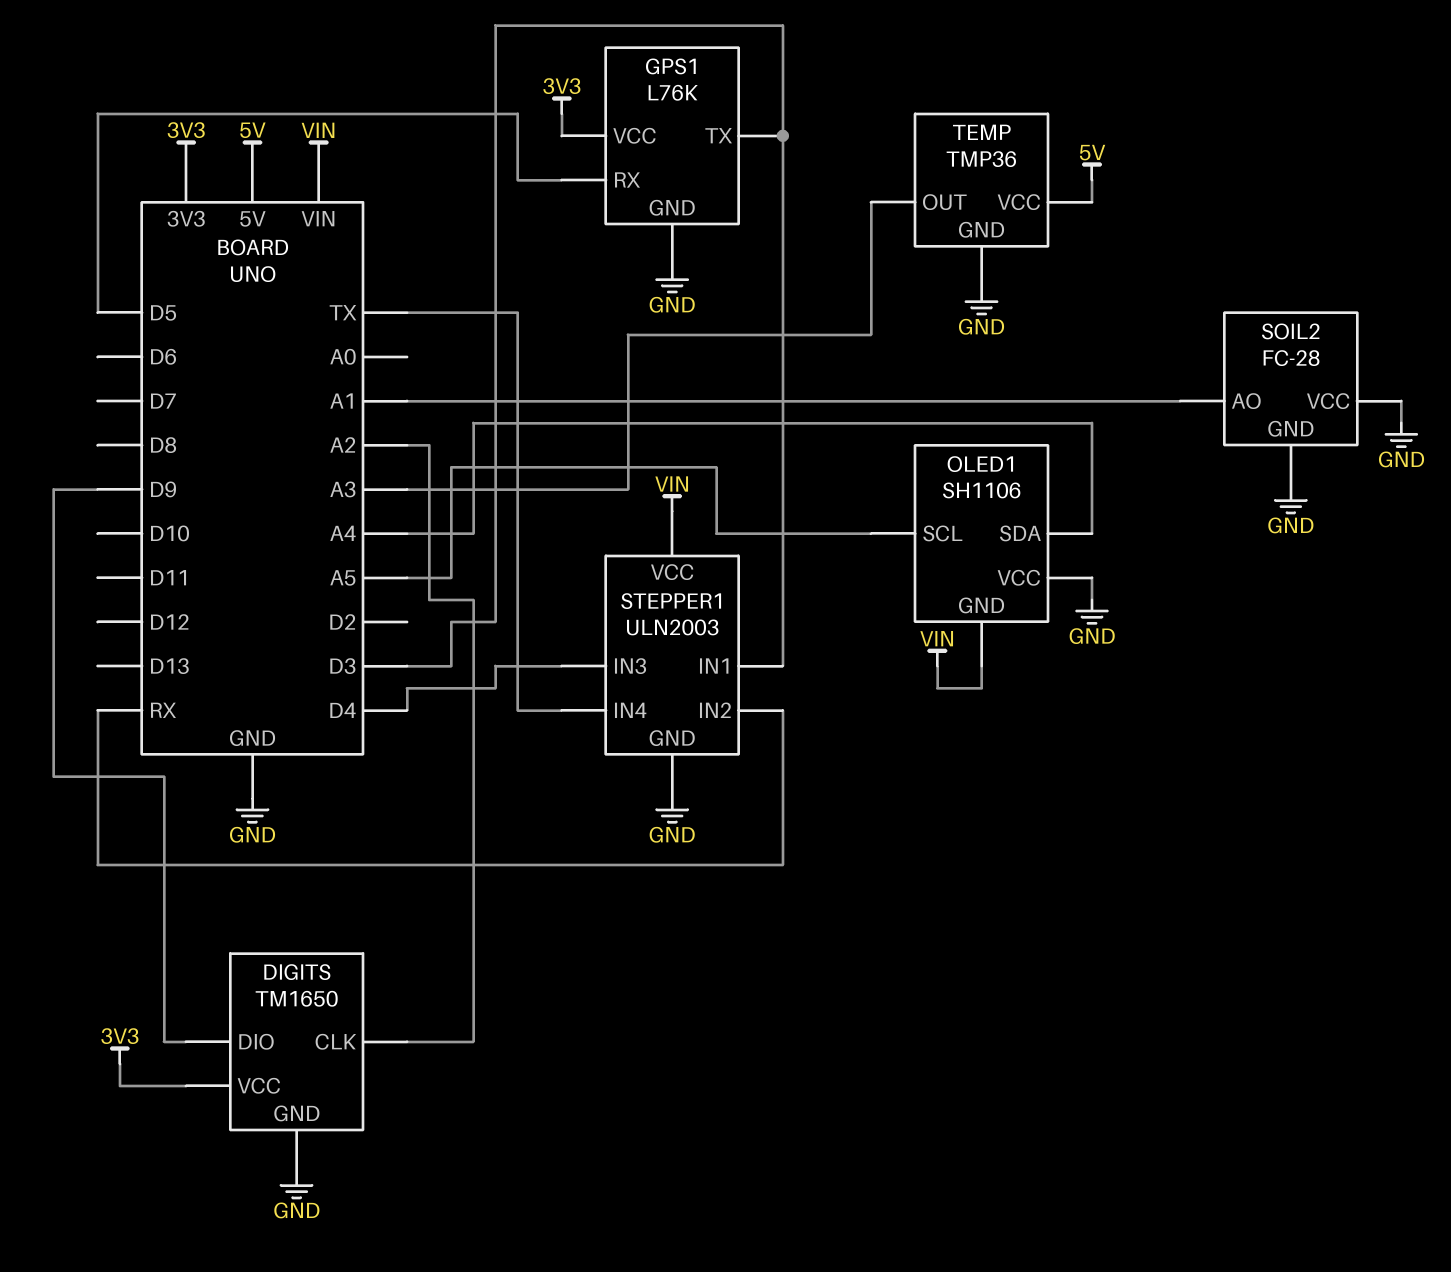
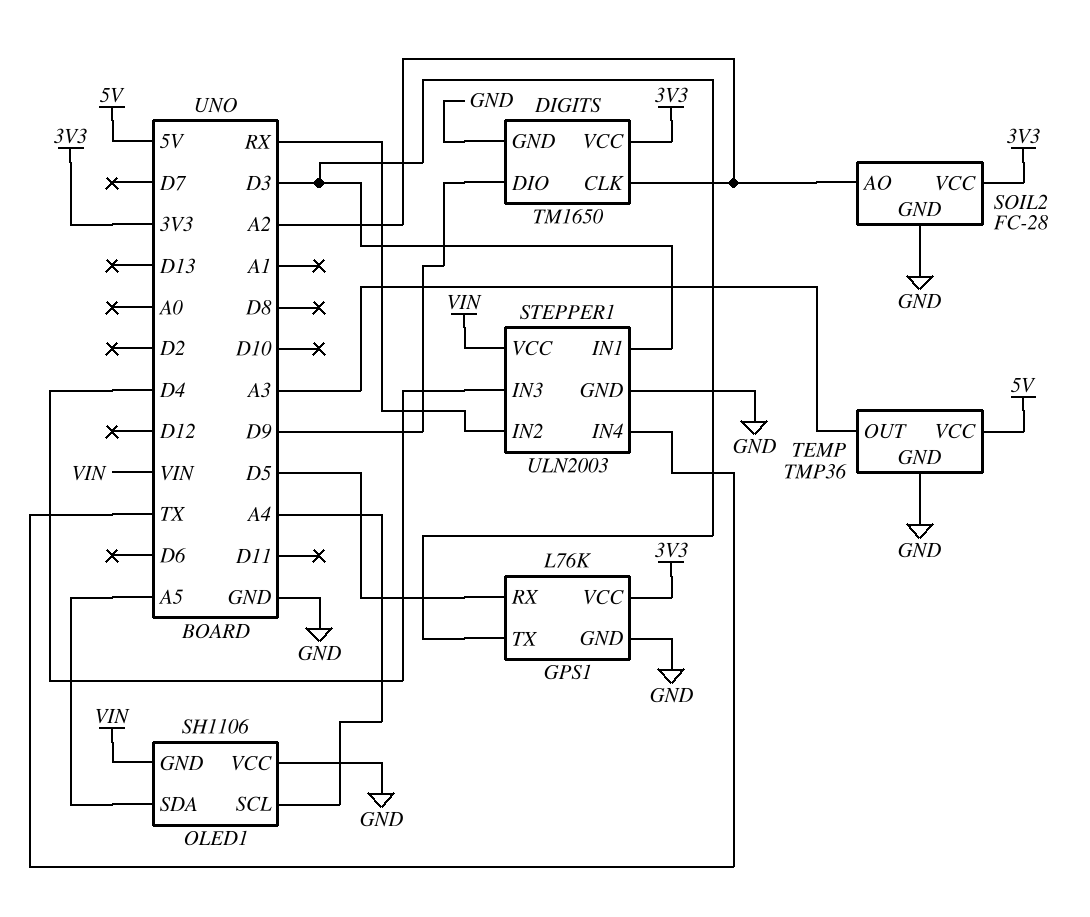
OLED1 pin SCL: A5 -> A4
OLED1 pin SDA: A4 -> A5
SOIL2 pin AO: A1 -> A2
SOIL2 pin VCC: GND -> 3V3

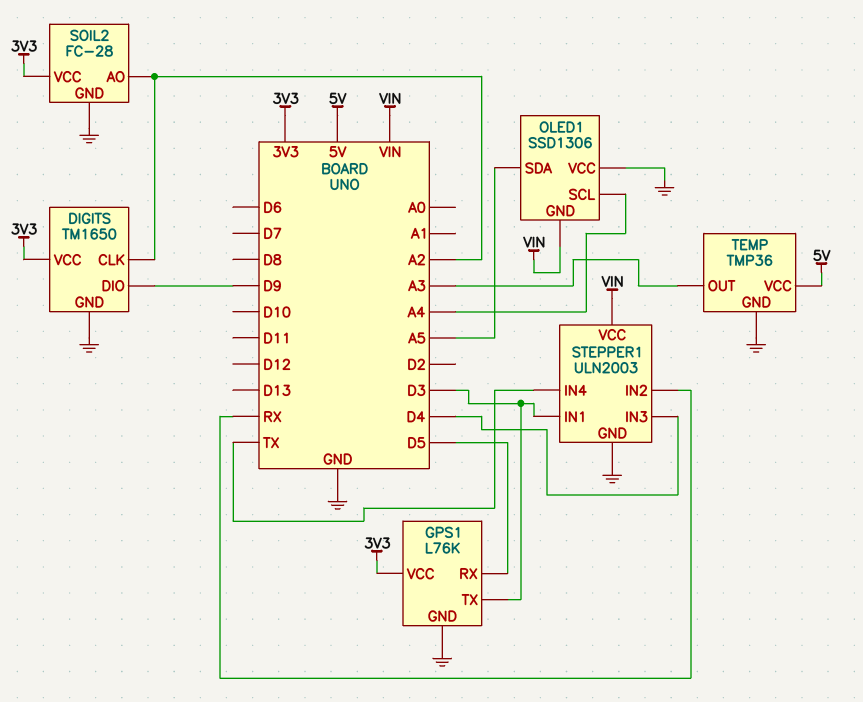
OLED1: SH1106 -> SSD1306

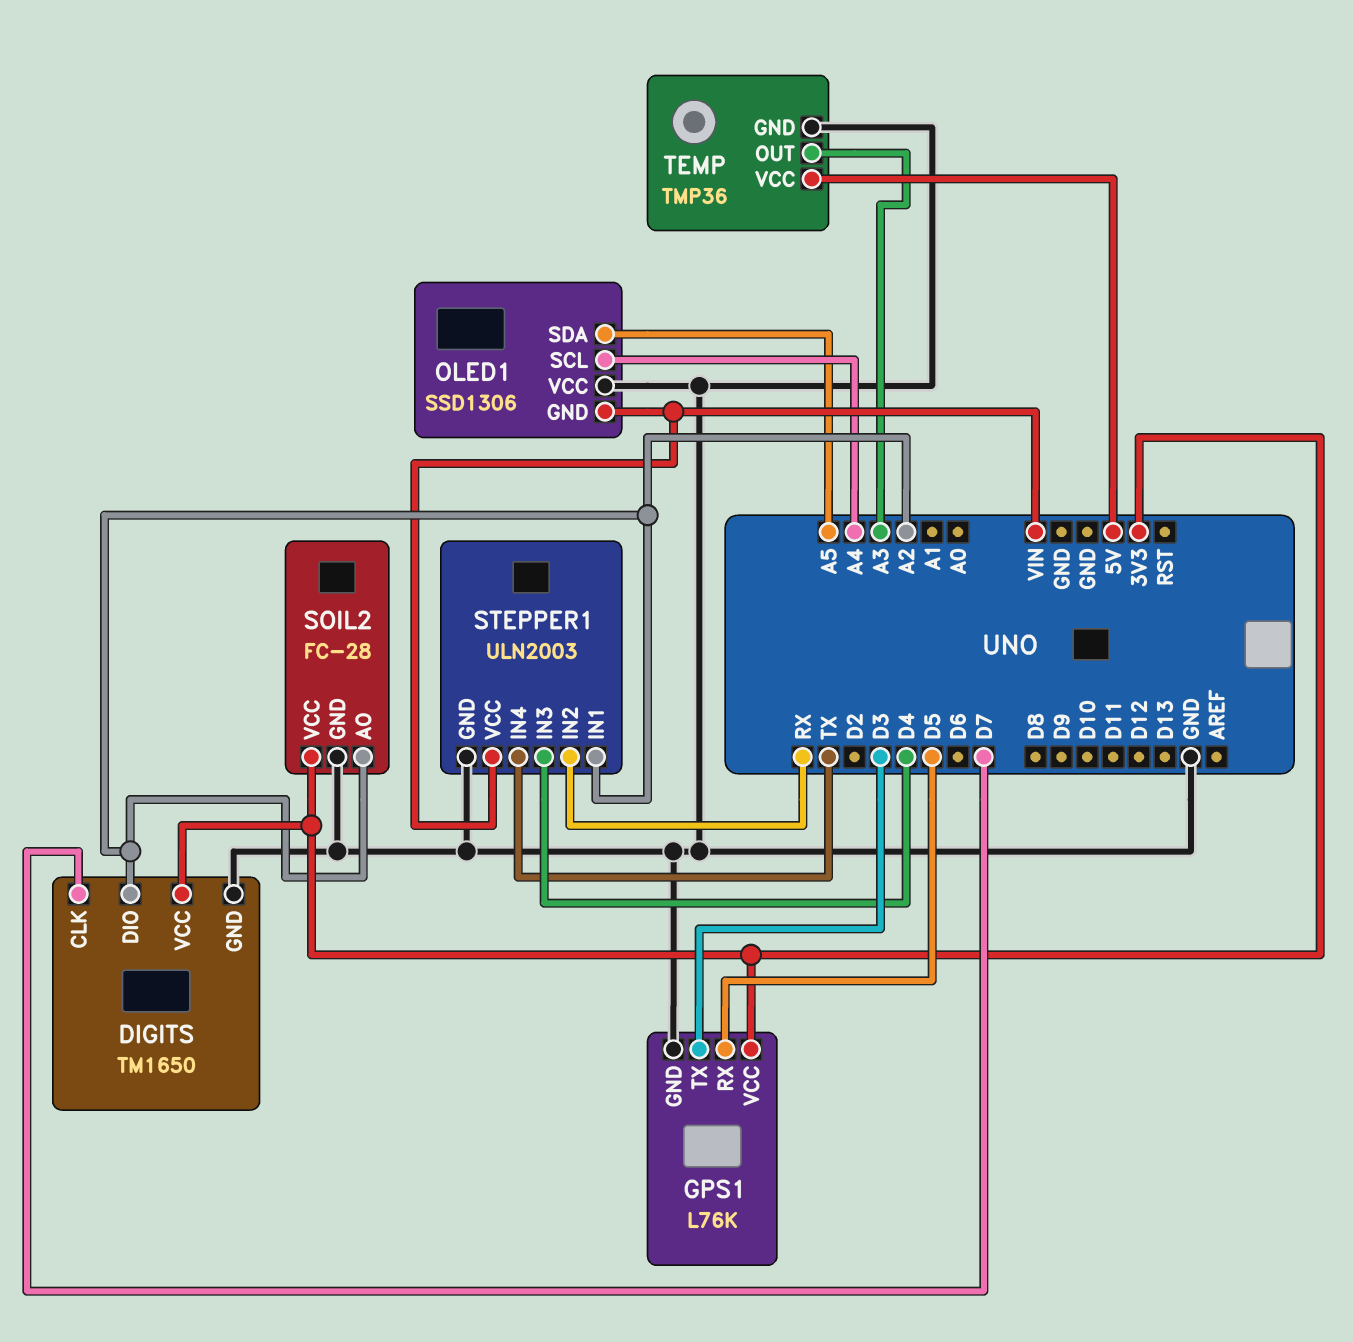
DIGITS pin CLK: A2 -> D7
DIGITS pin DIO: D9 -> A2
STEPPER1 pin IN1: D3 -> A2

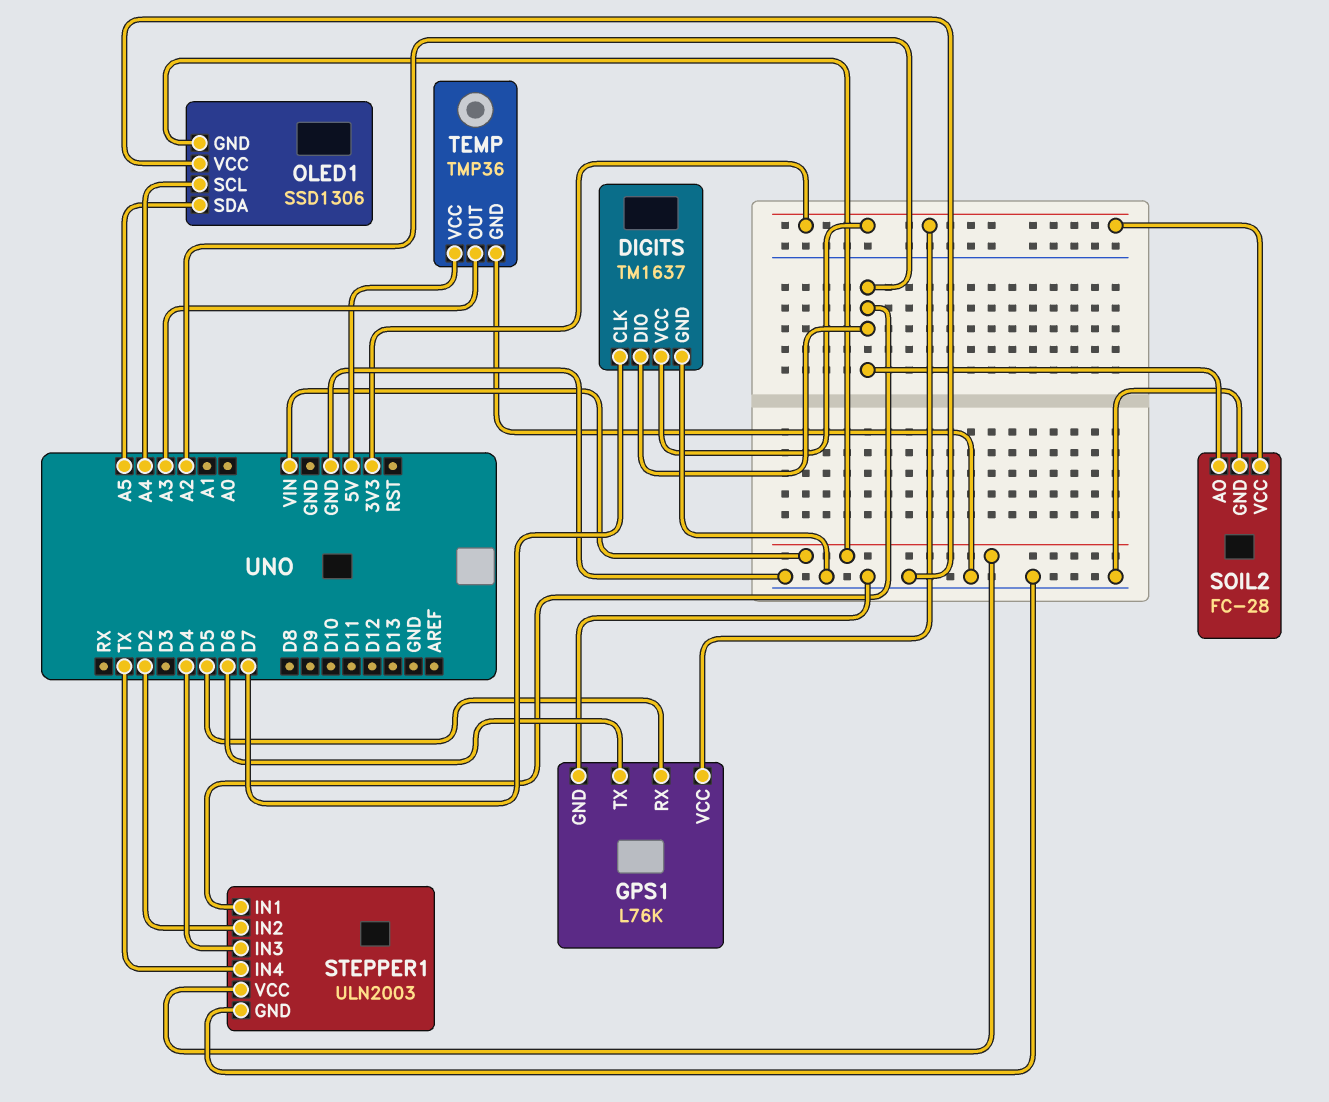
DIGITS: TM1650 -> TM1637
GPS1 pin TX: D3 -> D6
STEPPER1 pin IN2: RX -> D2

